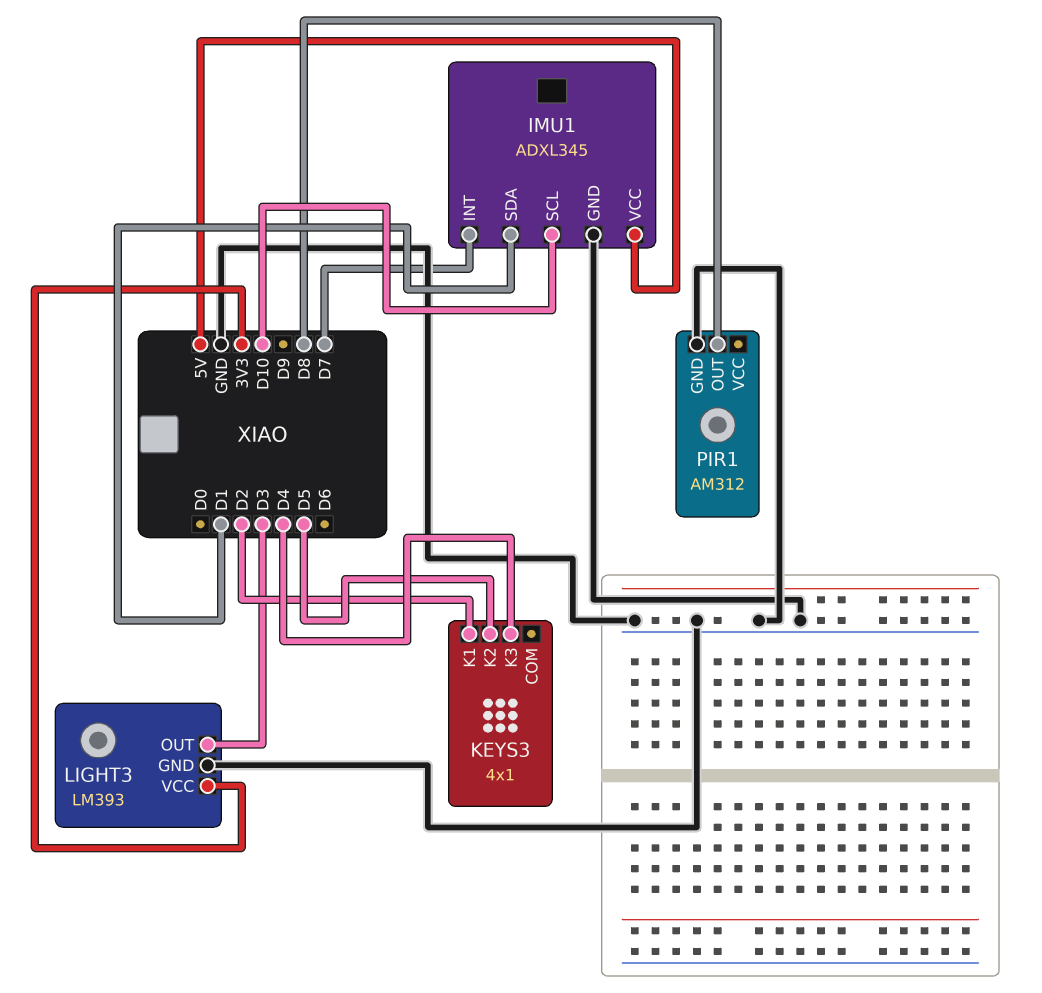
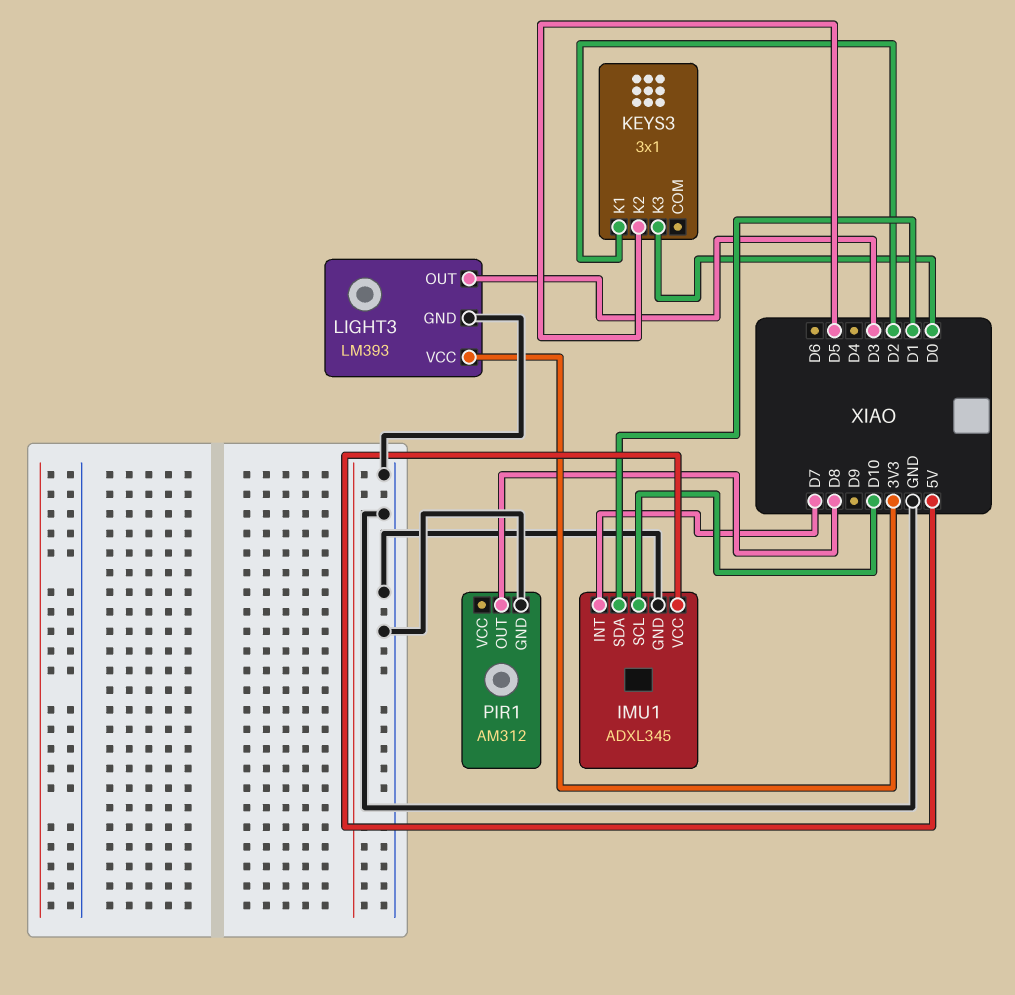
KEYS3: 4x1 -> 3x1
KEYS3 pin K3: D4 -> D0

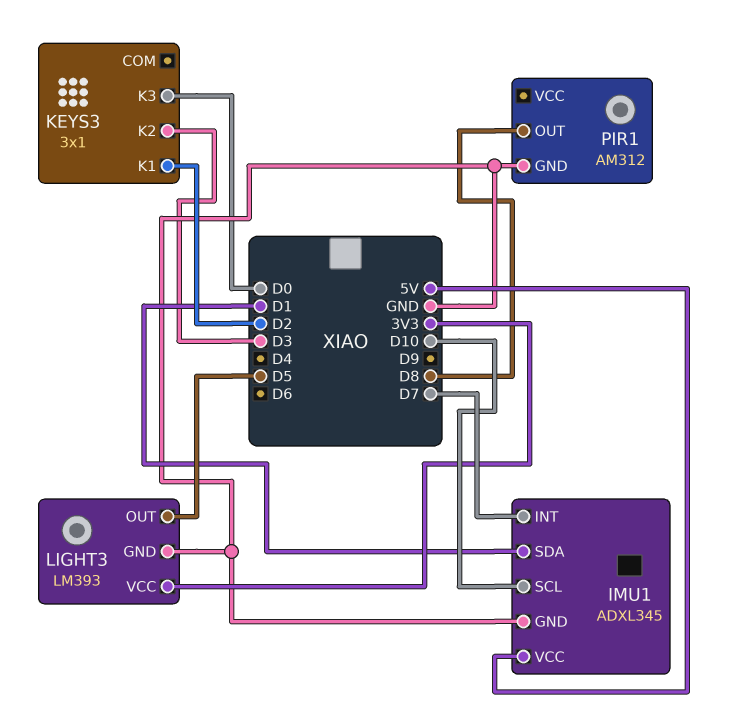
KEYS3 pin K2: D5 -> D3
LIGHT3 pin OUT: D3 -> D5

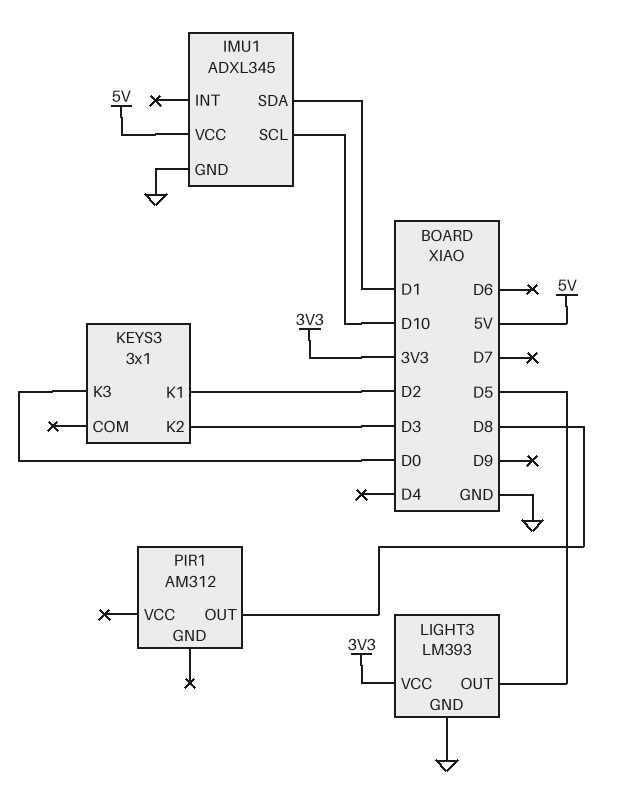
IMU1 pin INT: D7 -> none
PIR1 pin GND: GND -> none

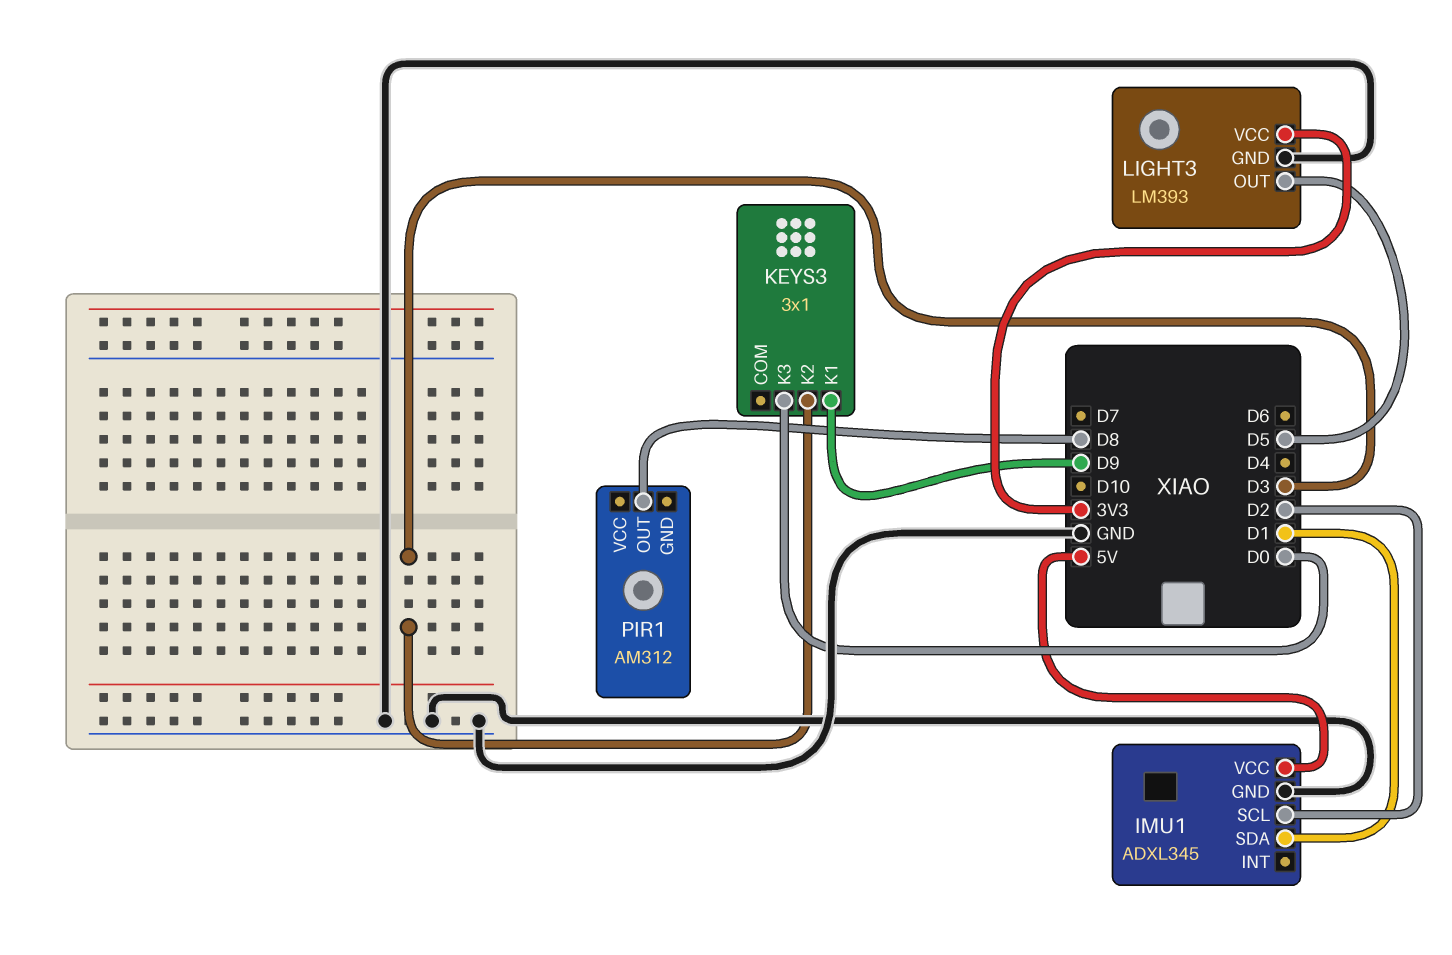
IMU1 pin SCL: D10 -> D2
KEYS3 pin K1: D2 -> D9

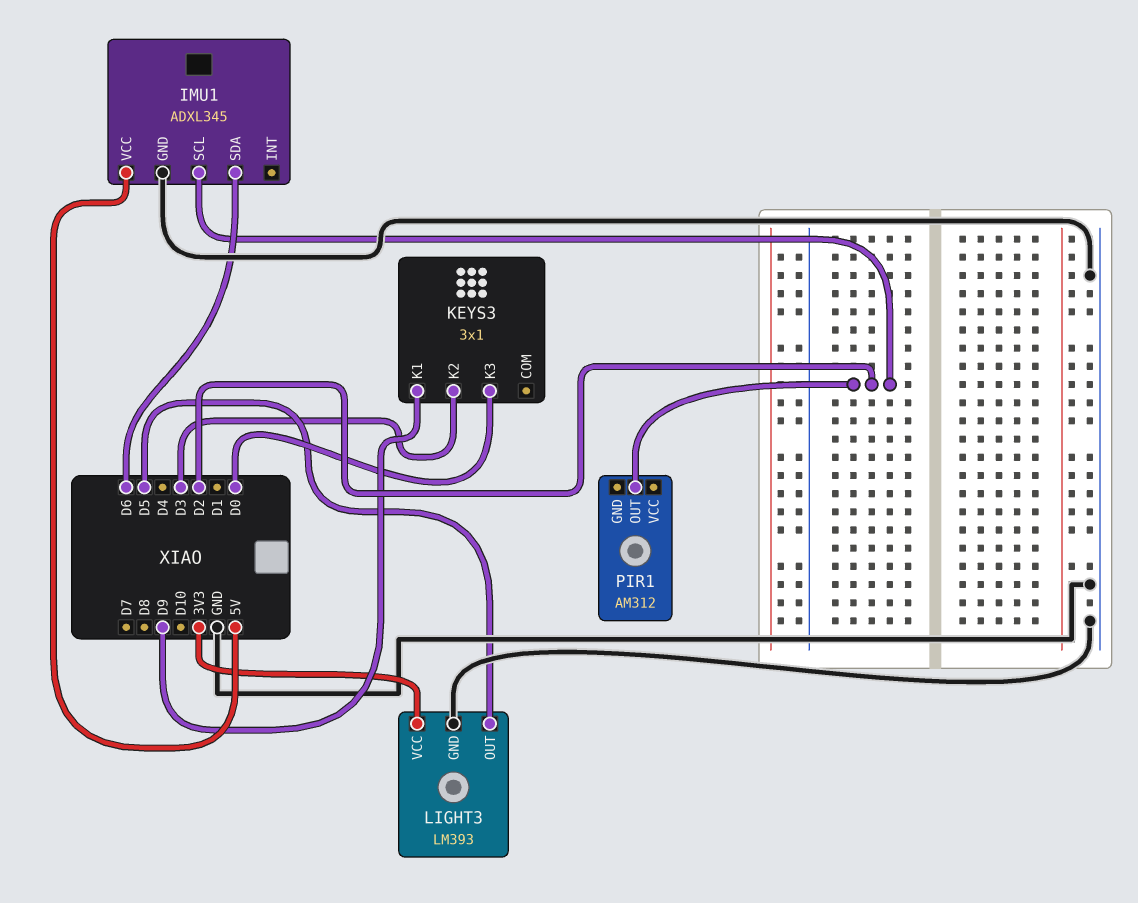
IMU1 pin SDA: D1 -> D6
PIR1 pin OUT: D8 -> D2

